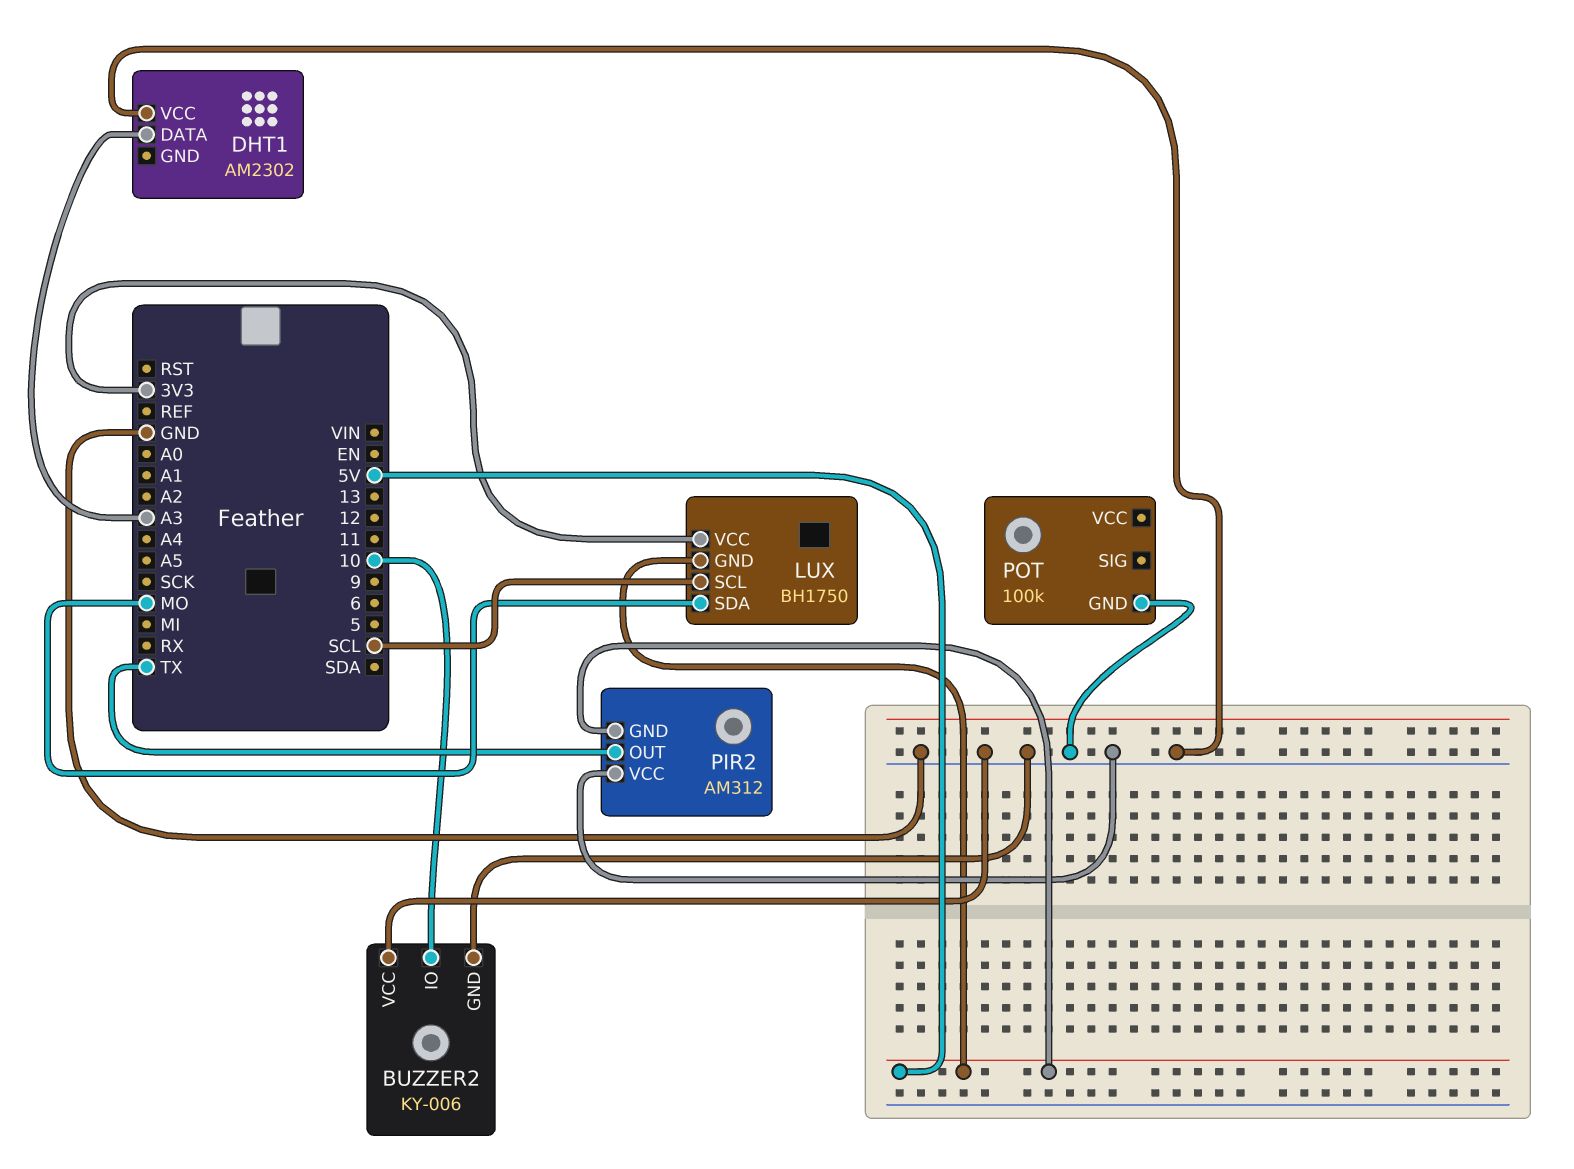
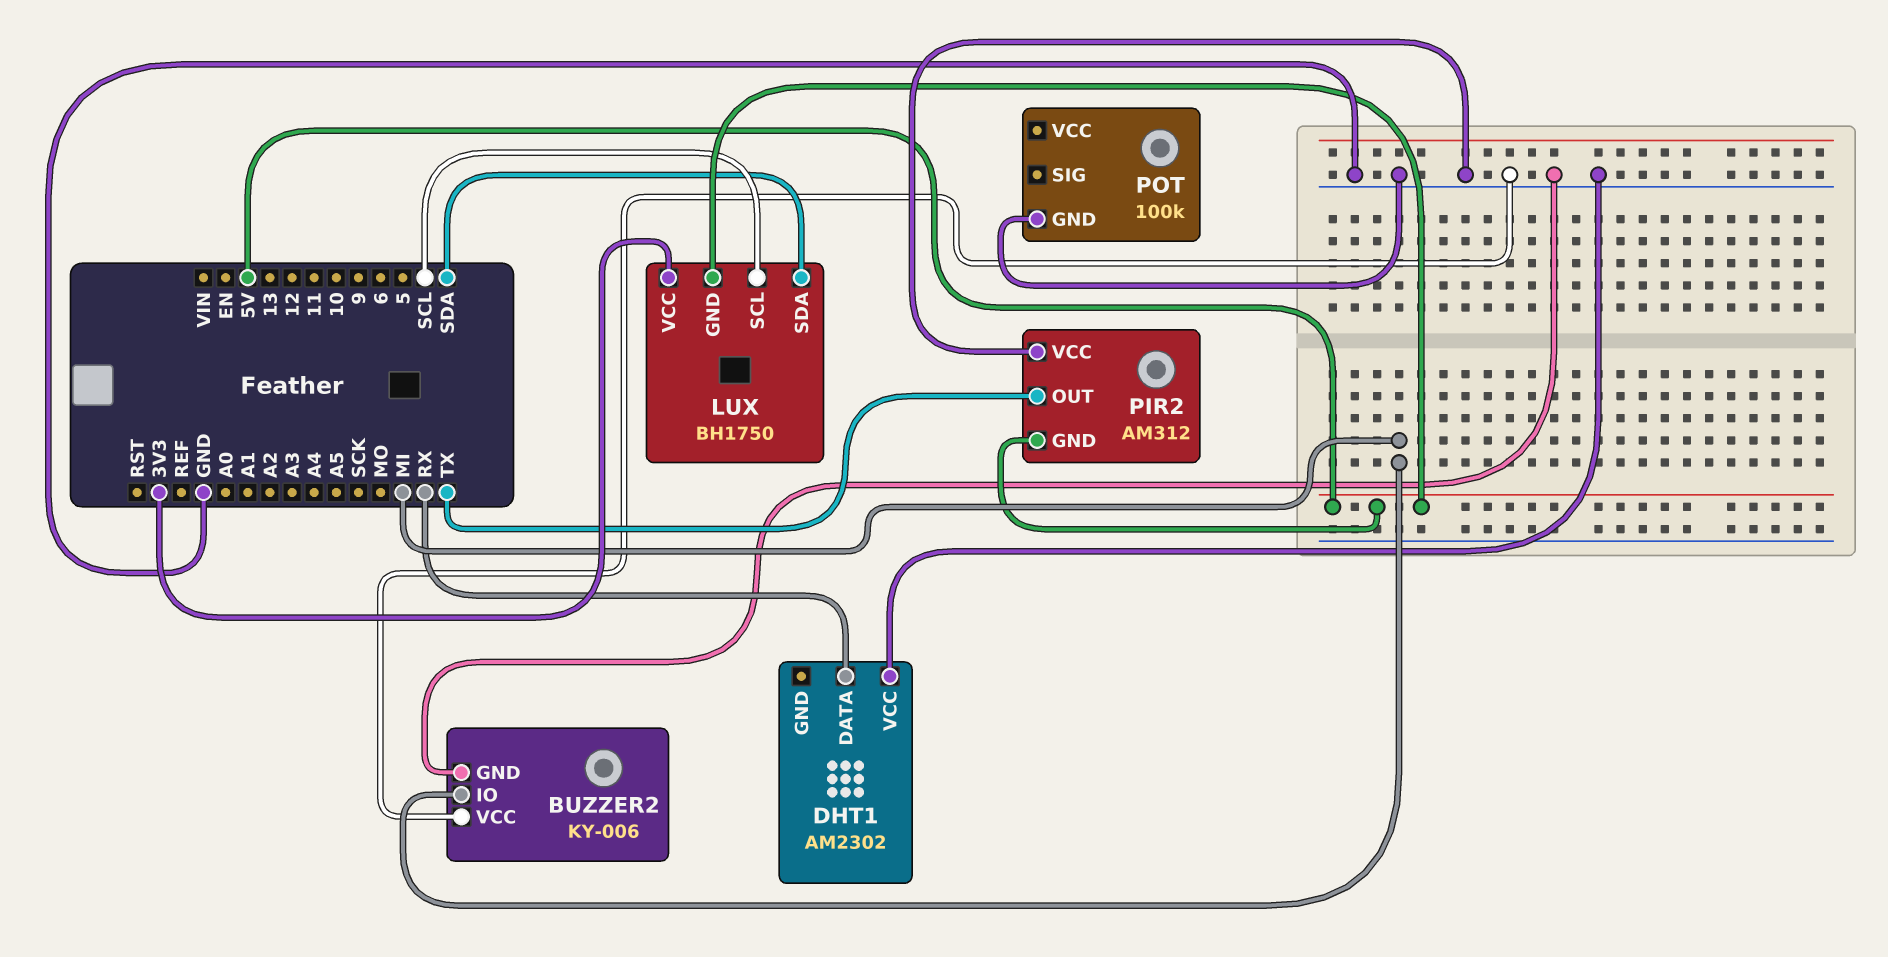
BUZZER2 pin IO: 10 -> MI
DHT1 pin DATA: A3 -> RX
LUX pin SDA: MO -> SDA

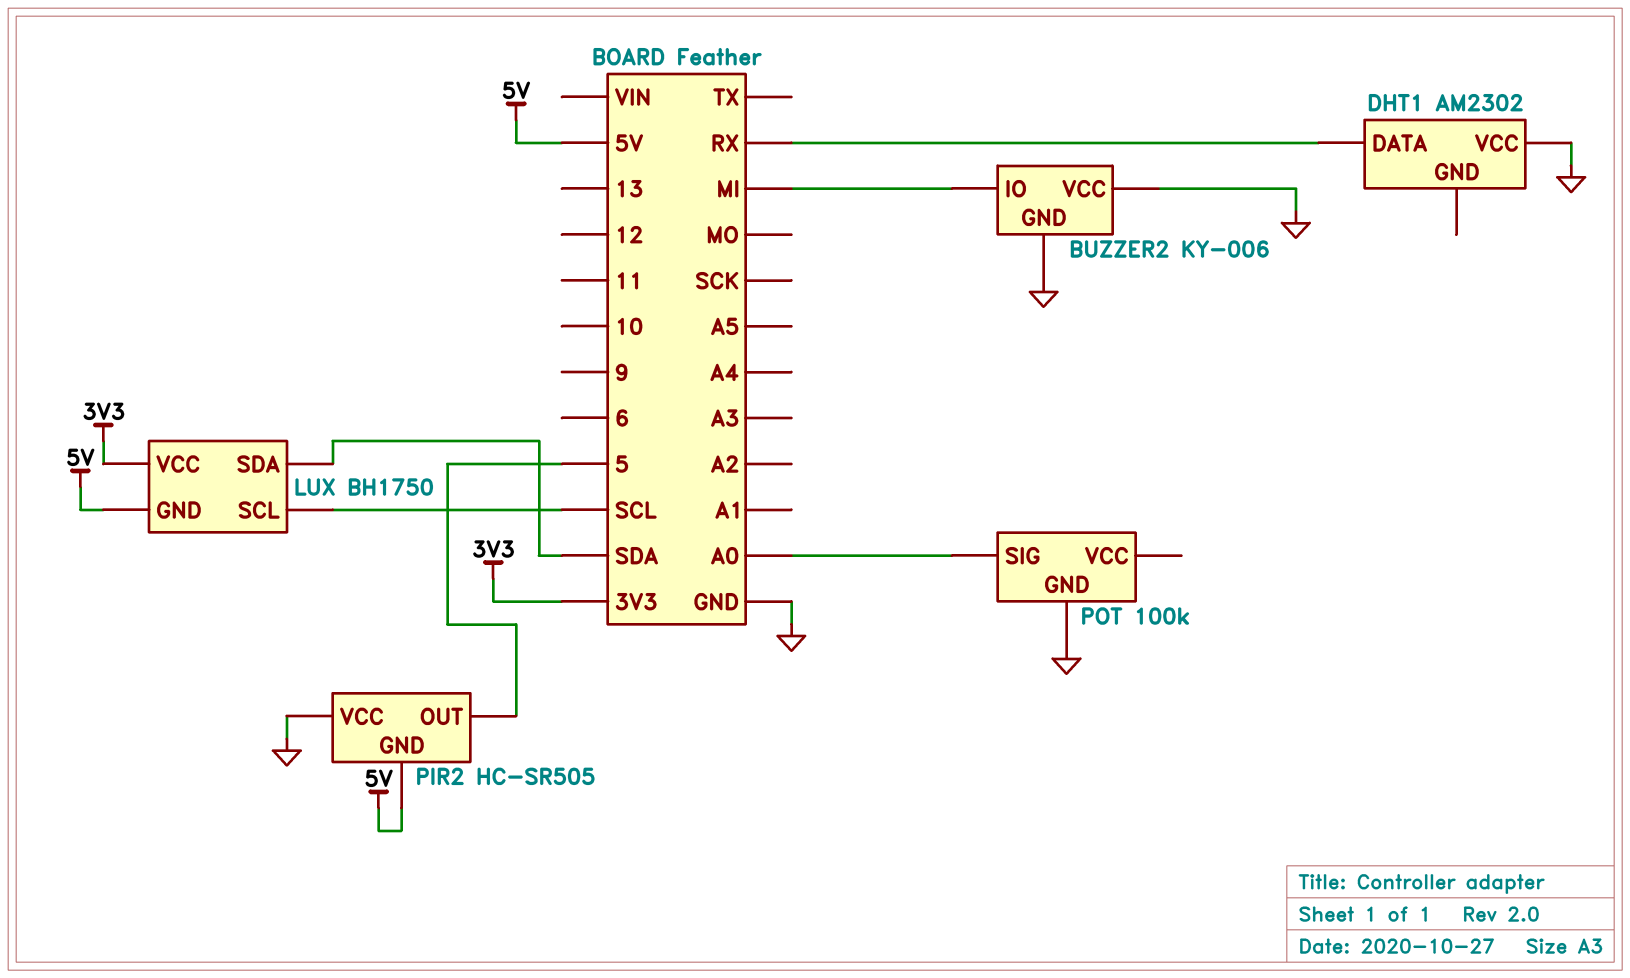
PIR2: AM312 -> HC-SR505
PIR2 pin OUT: TX -> 5
POT pin SIG: none -> A0

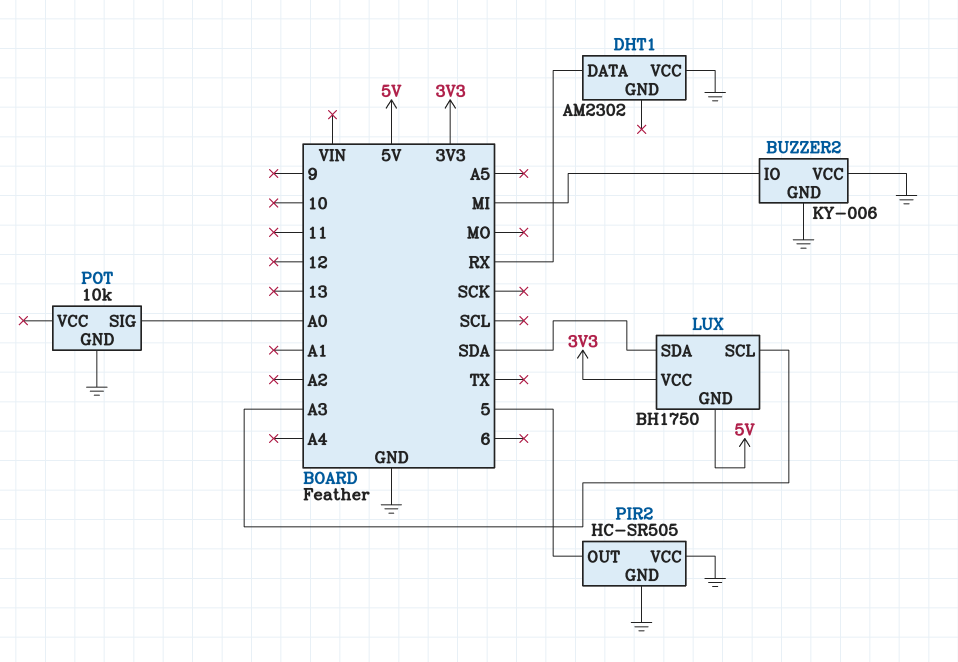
LUX pin SCL: SCL -> A3
PIR2 pin GND: 5V -> GND
POT: 100k -> 10k

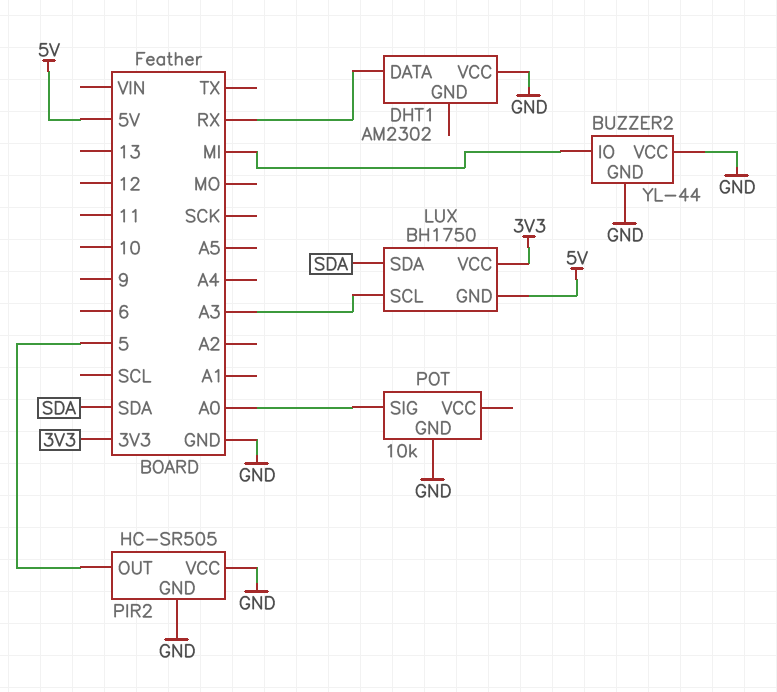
BUZZER2: KY-006 -> YL-44

